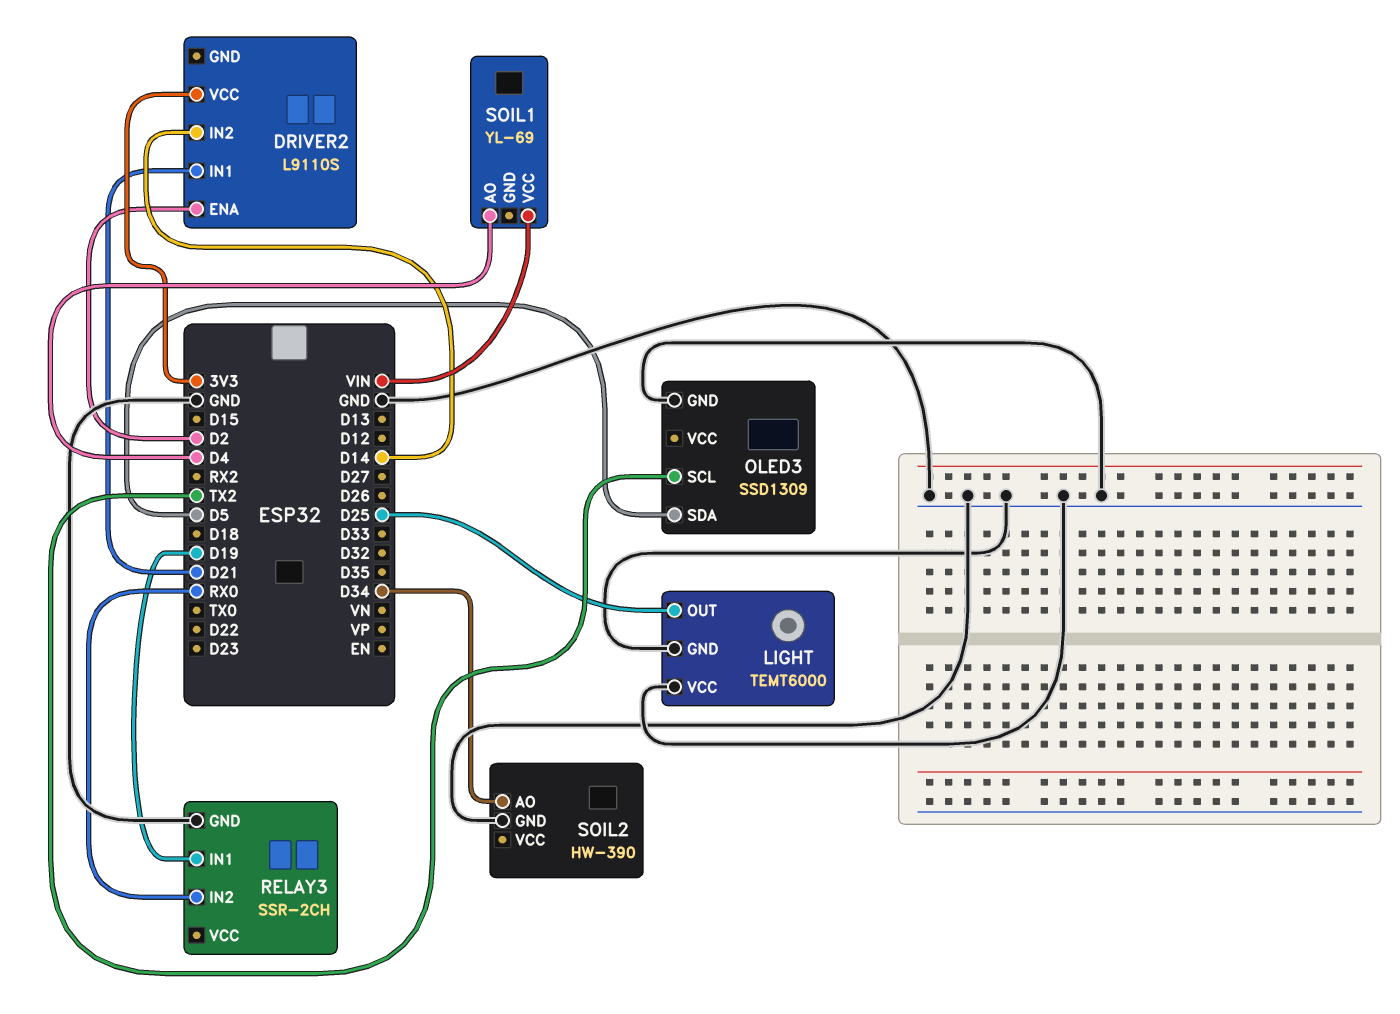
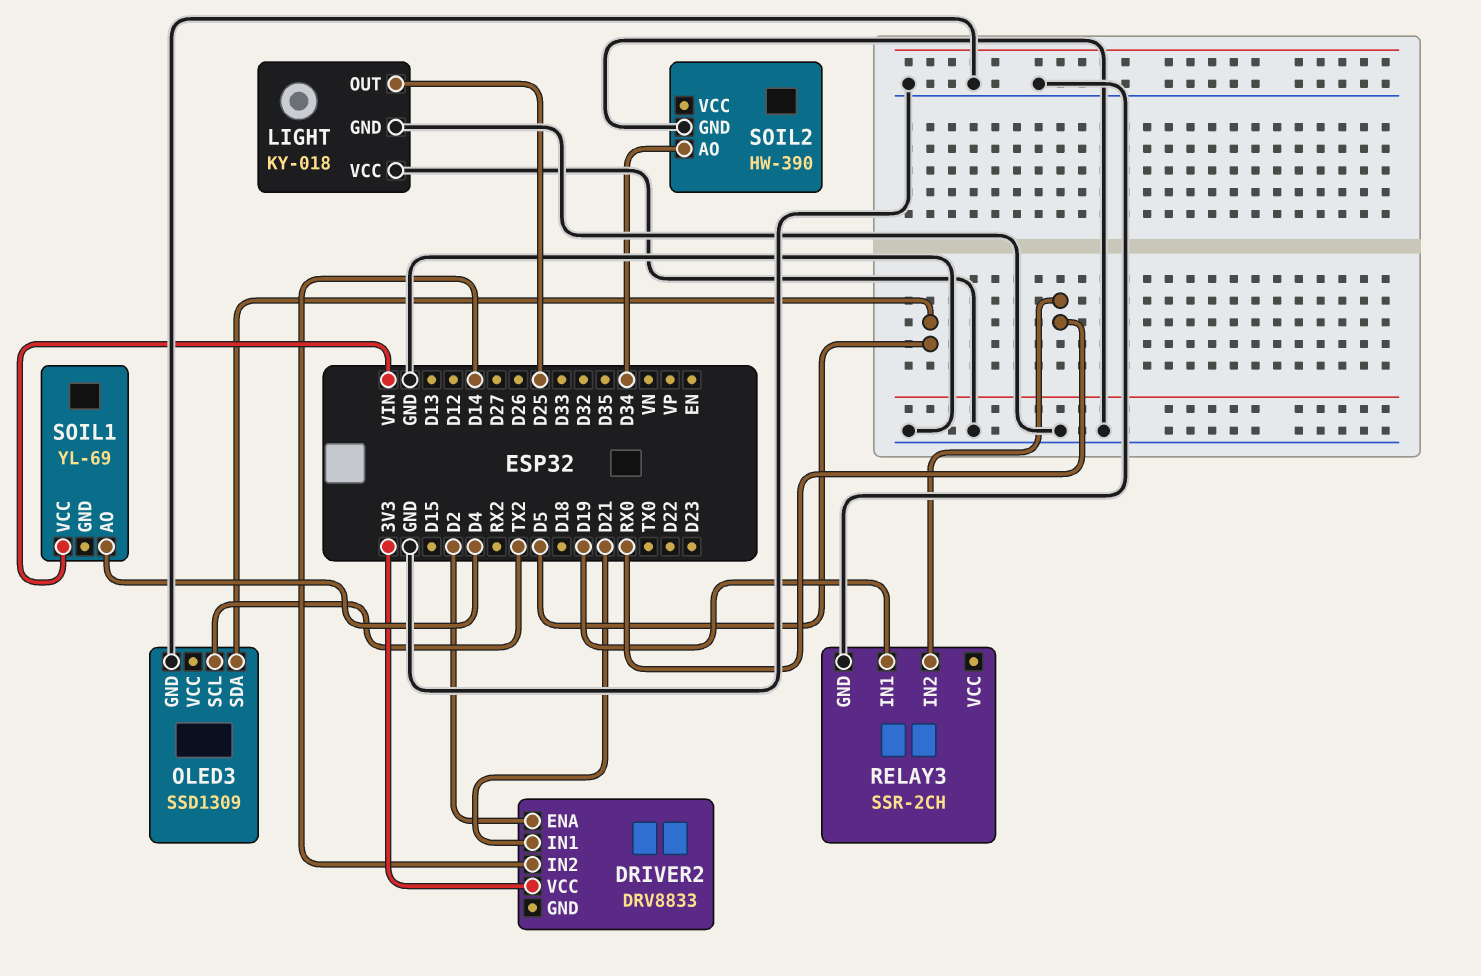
DRIVER2: L9110S -> DRV8833
LIGHT: TEMT6000 -> KY-018

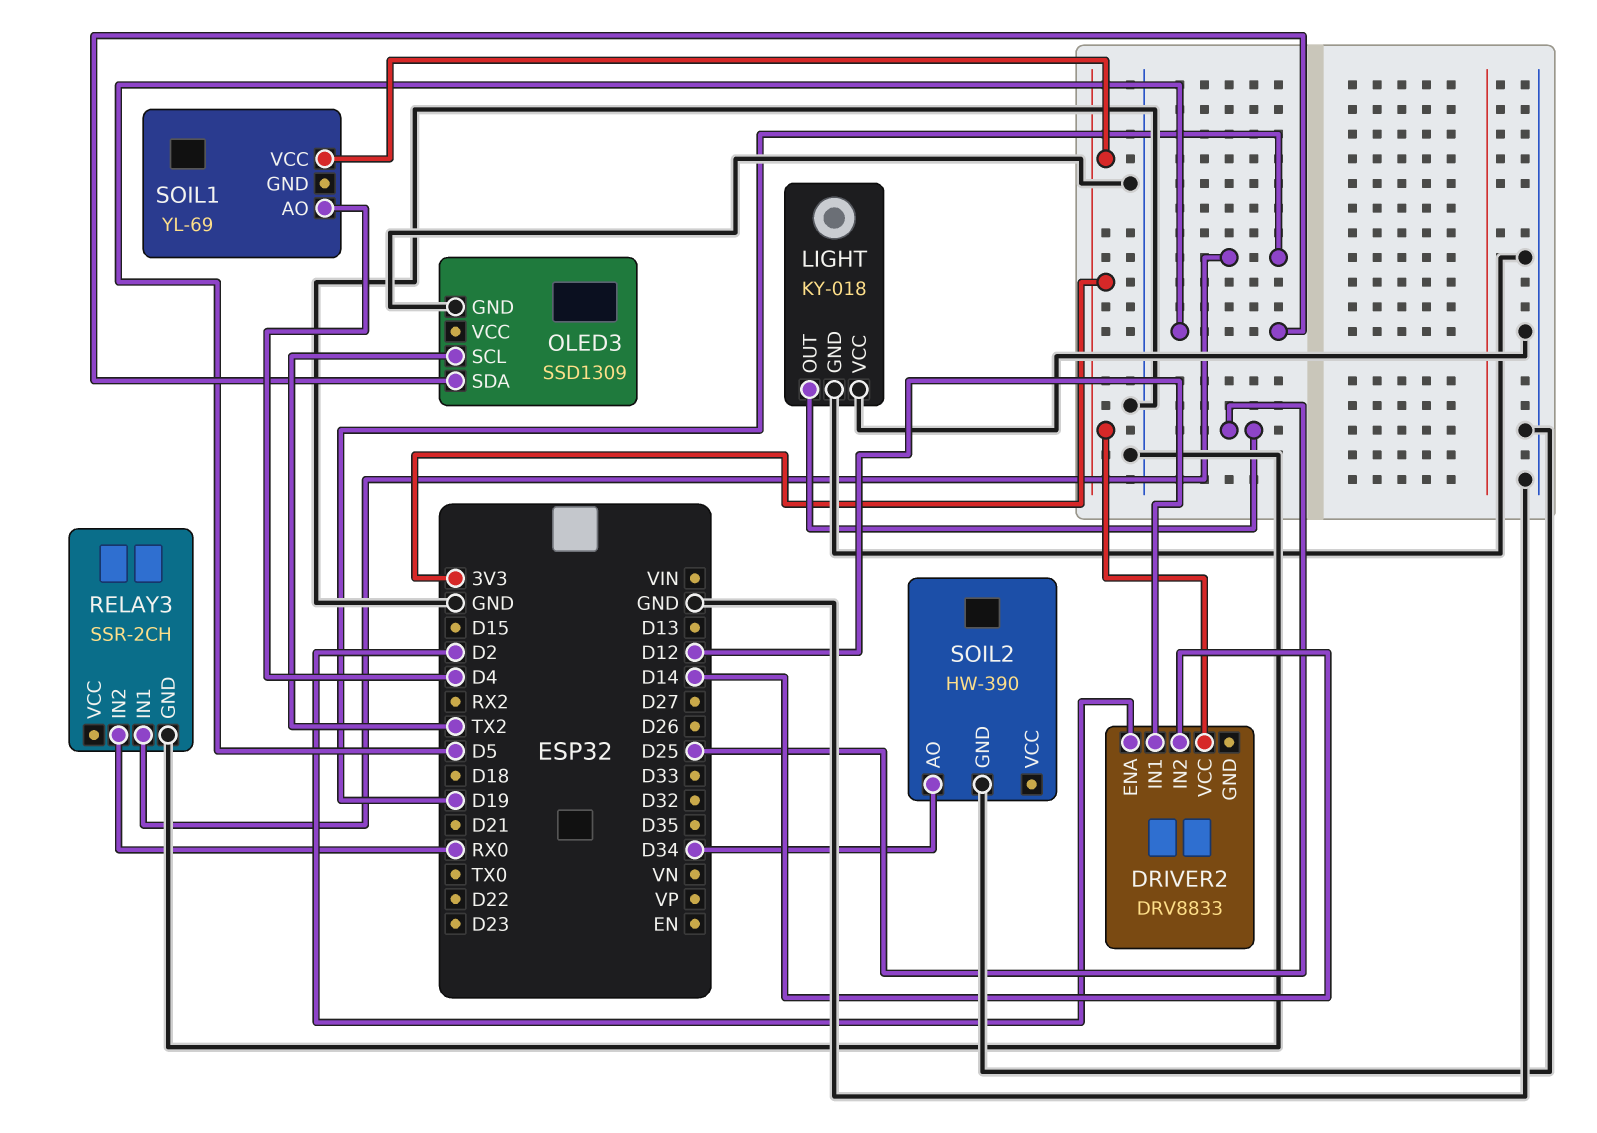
DRIVER2 pin IN1: D21 -> D12
SOIL1 pin VCC: VIN -> 3V3

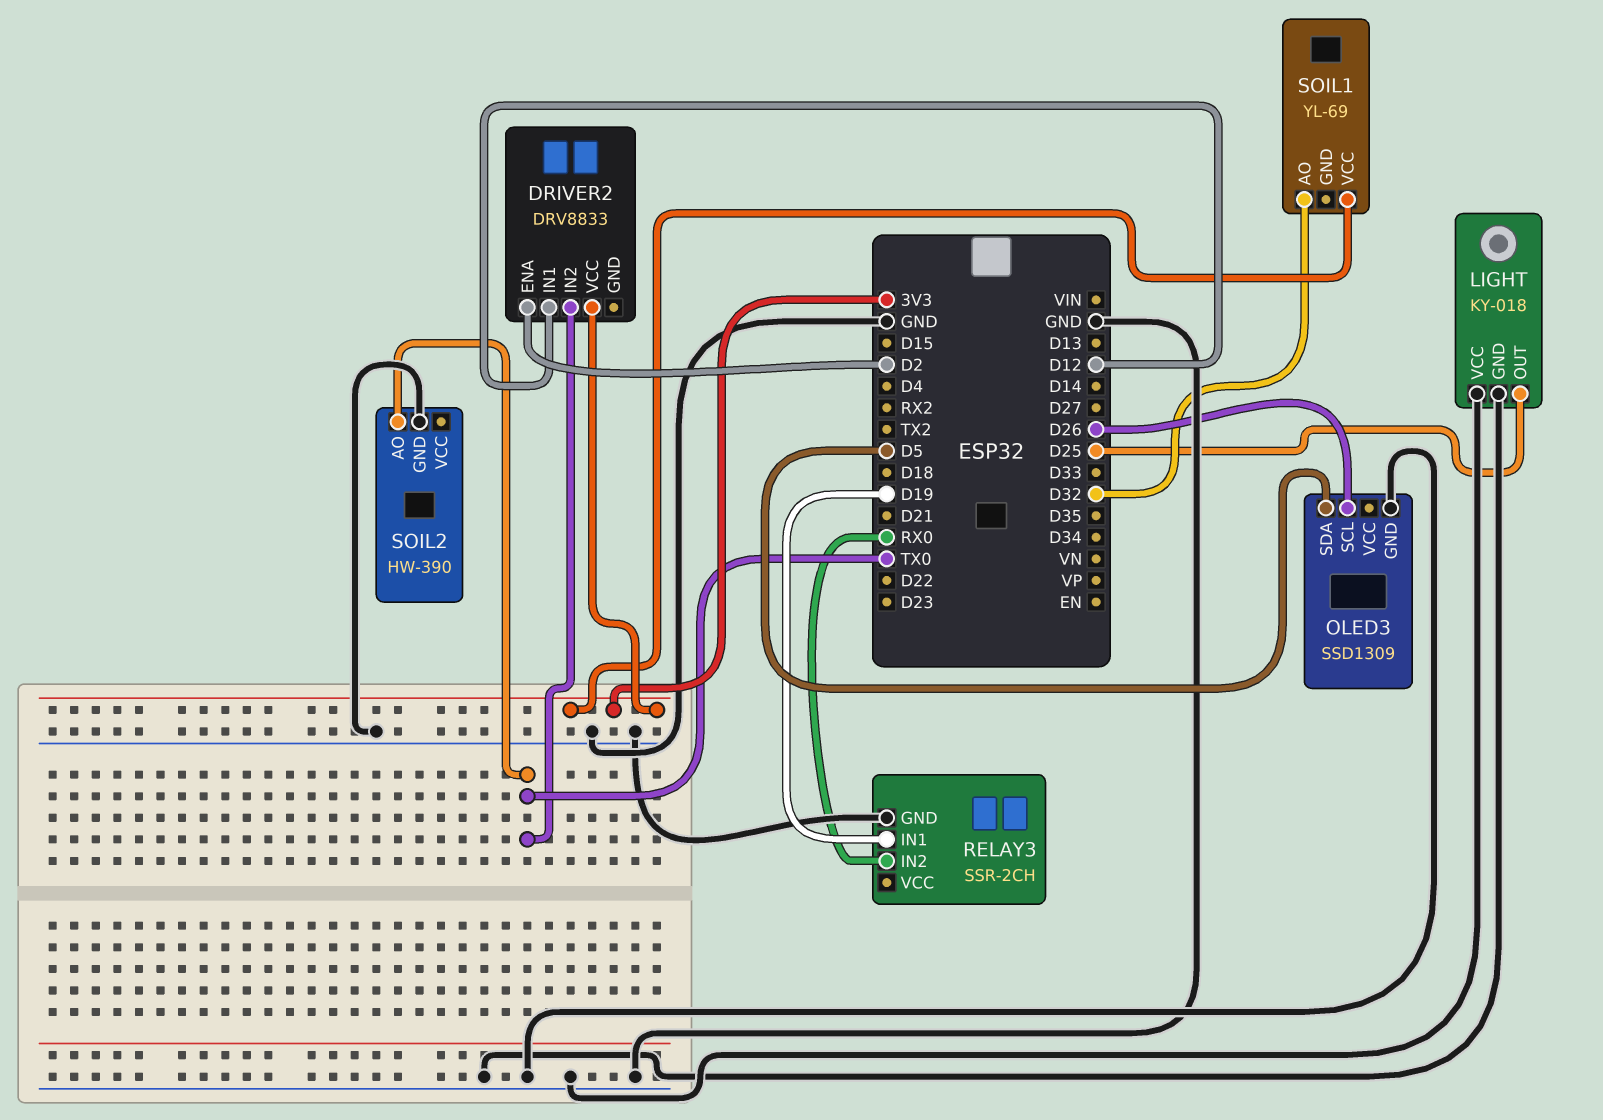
DRIVER2 pin IN2: D14 -> TX0
OLED3 pin SCL: TX2 -> D26
SOIL1 pin AO: D4 -> D32
SOIL2 pin AO: D34 -> TX0

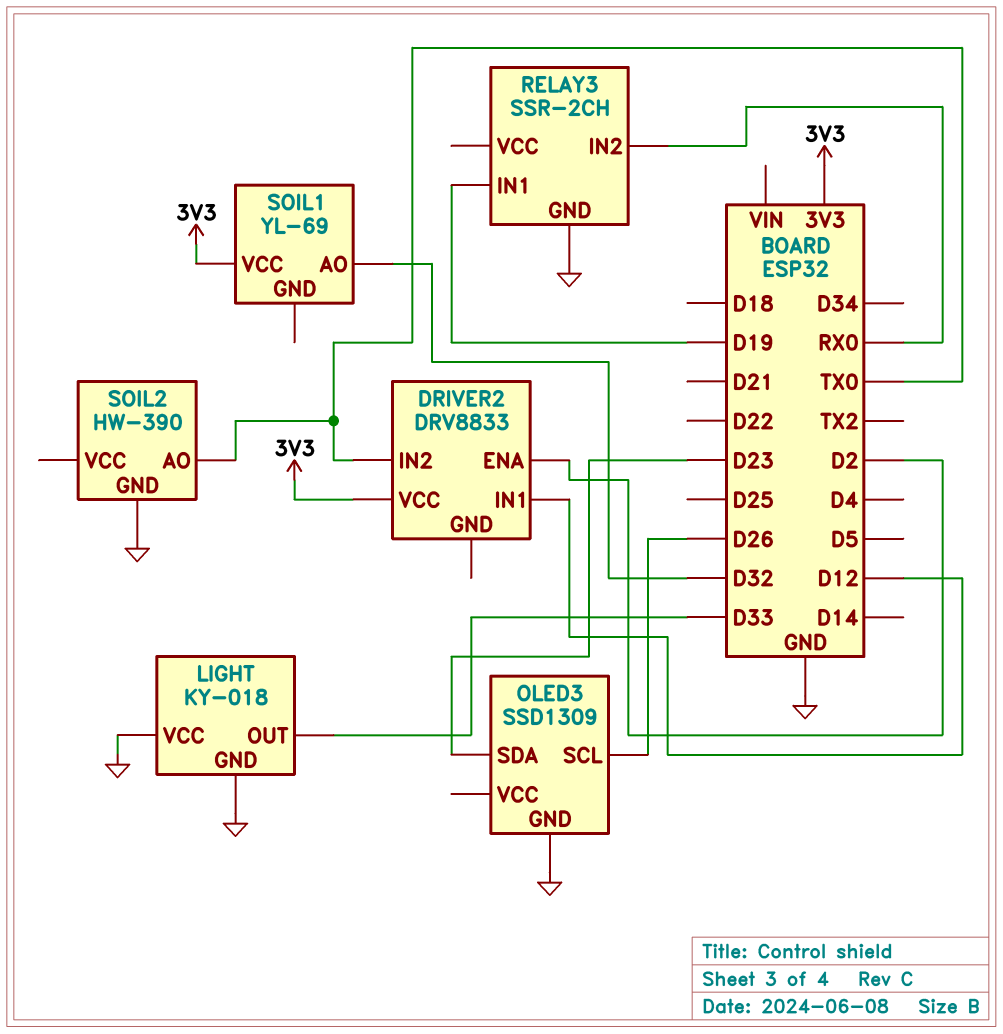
LIGHT pin OUT: D25 -> D33
OLED3 pin SDA: D5 -> D23

